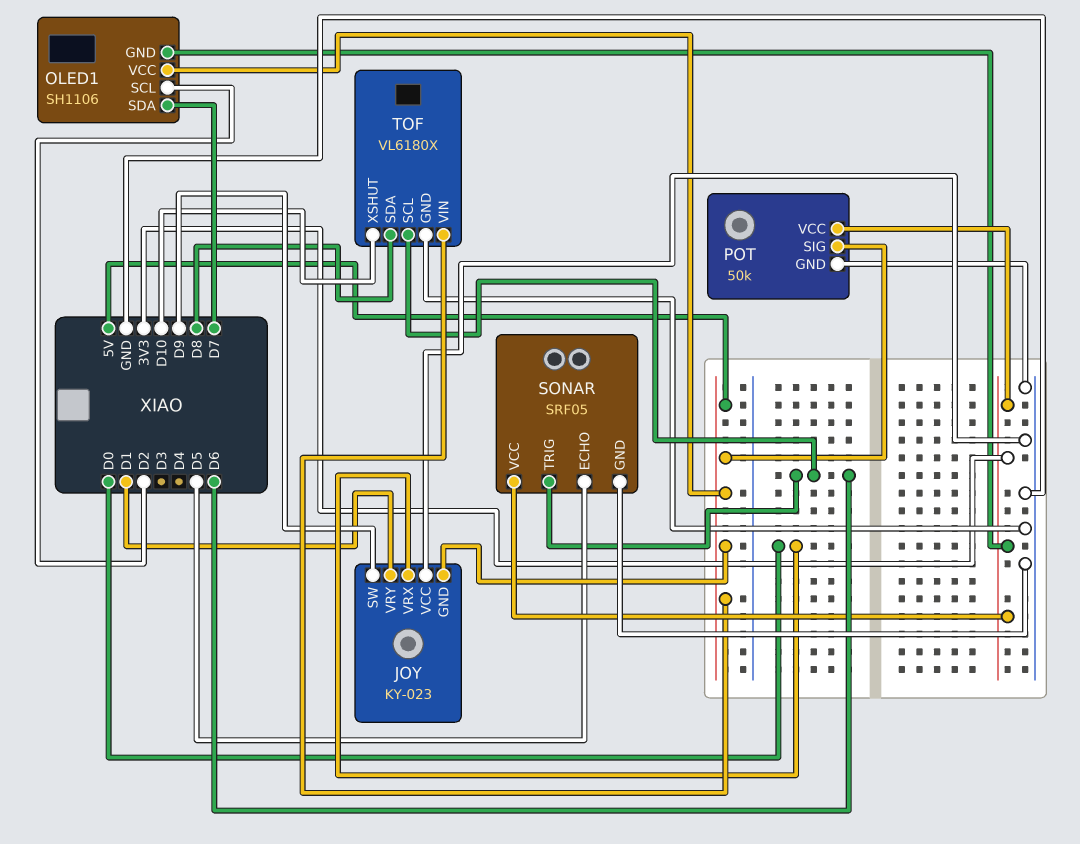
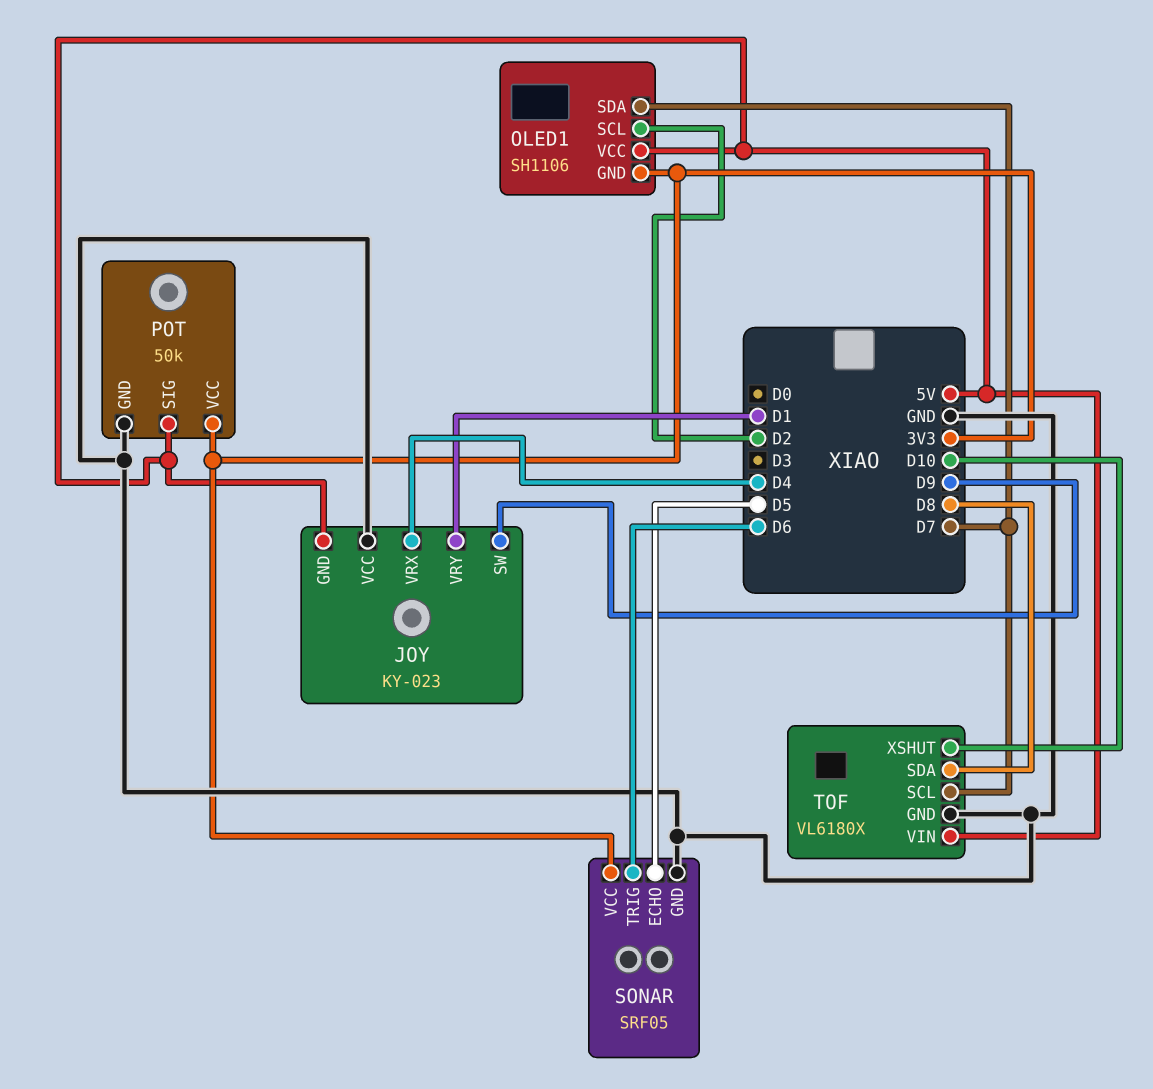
JOY pin VRX: D0 -> D4
TOF pin SCL: D6 -> D7

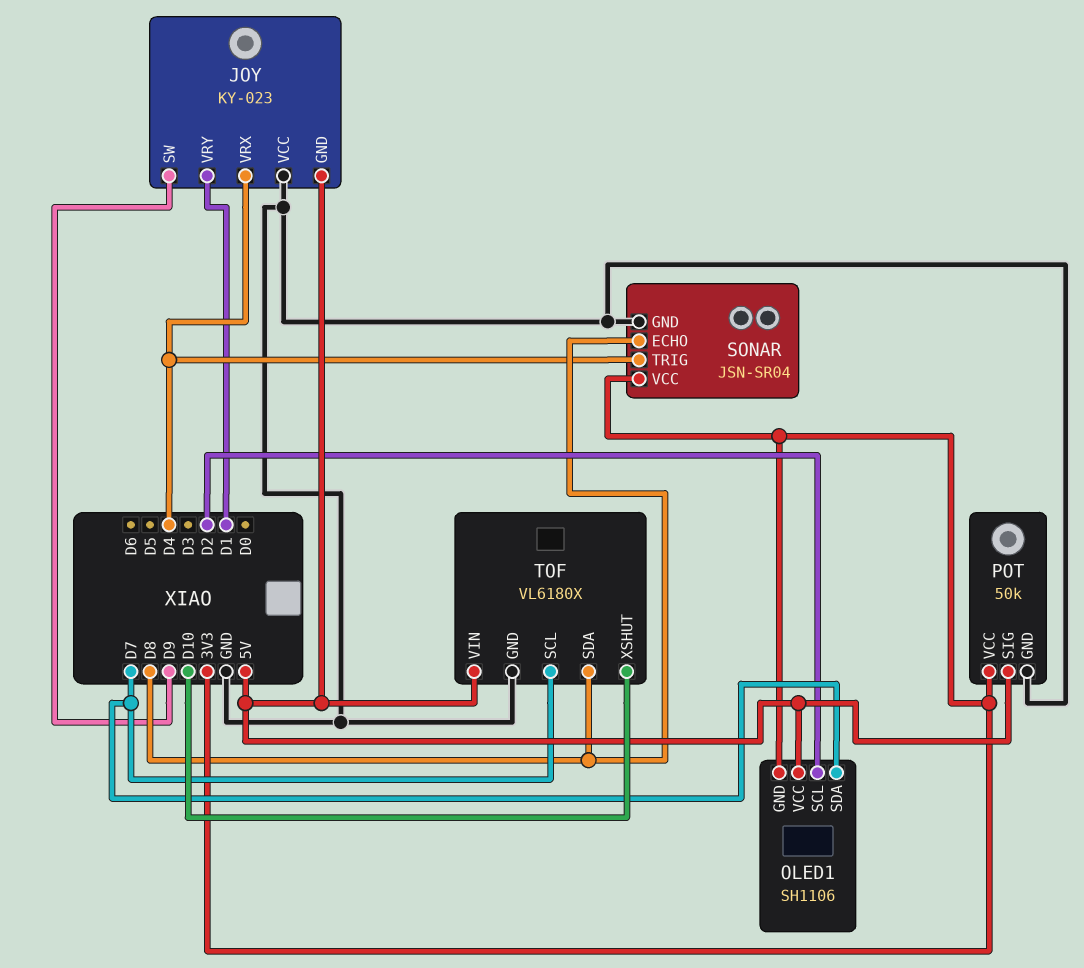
SONAR: SRF05 -> JSN-SR04
SONAR pin ECHO: D5 -> D8
SONAR pin TRIG: D6 -> D4

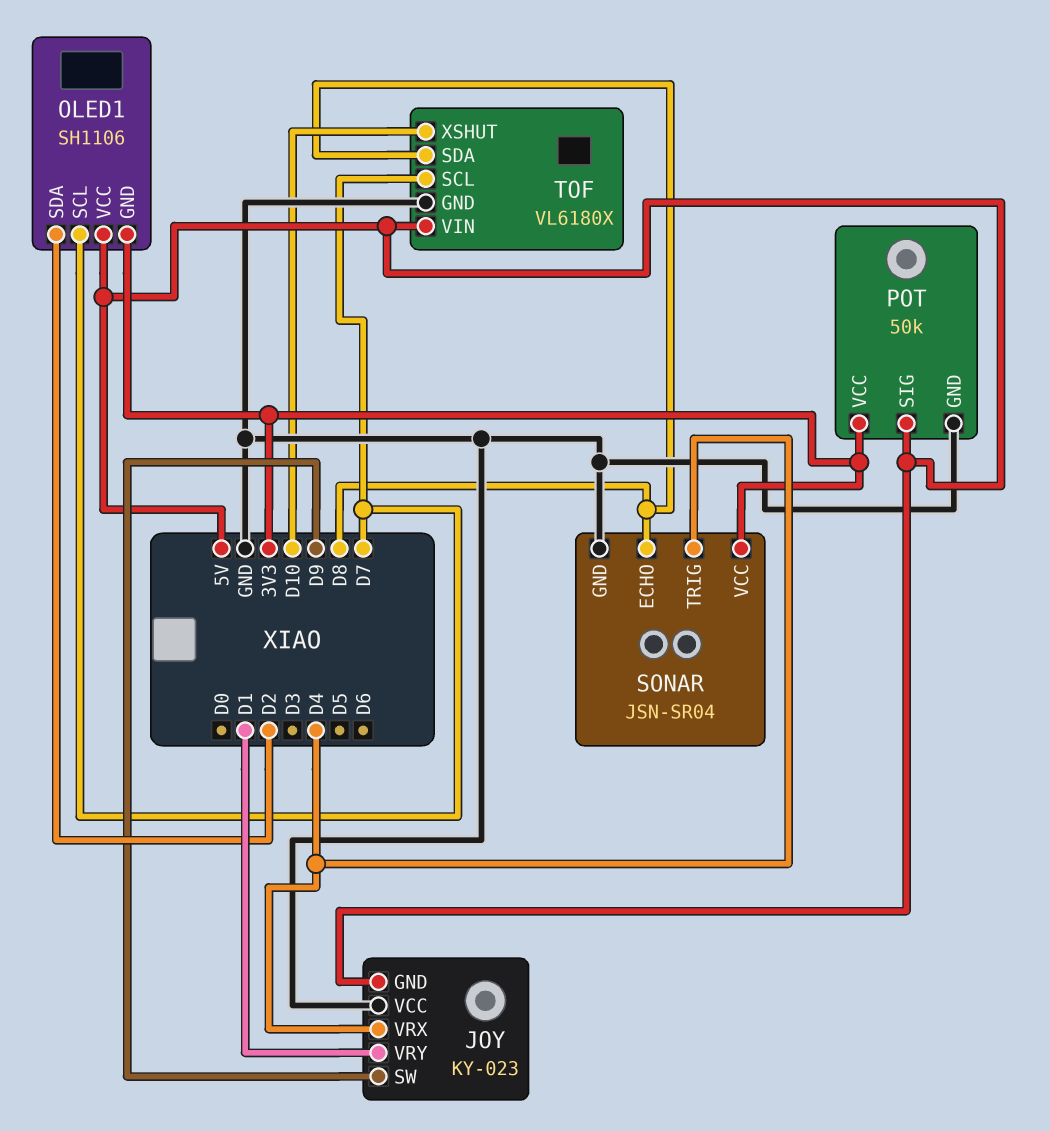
OLED1 pin SCL: D2 -> D7
OLED1 pin SDA: D7 -> D2

